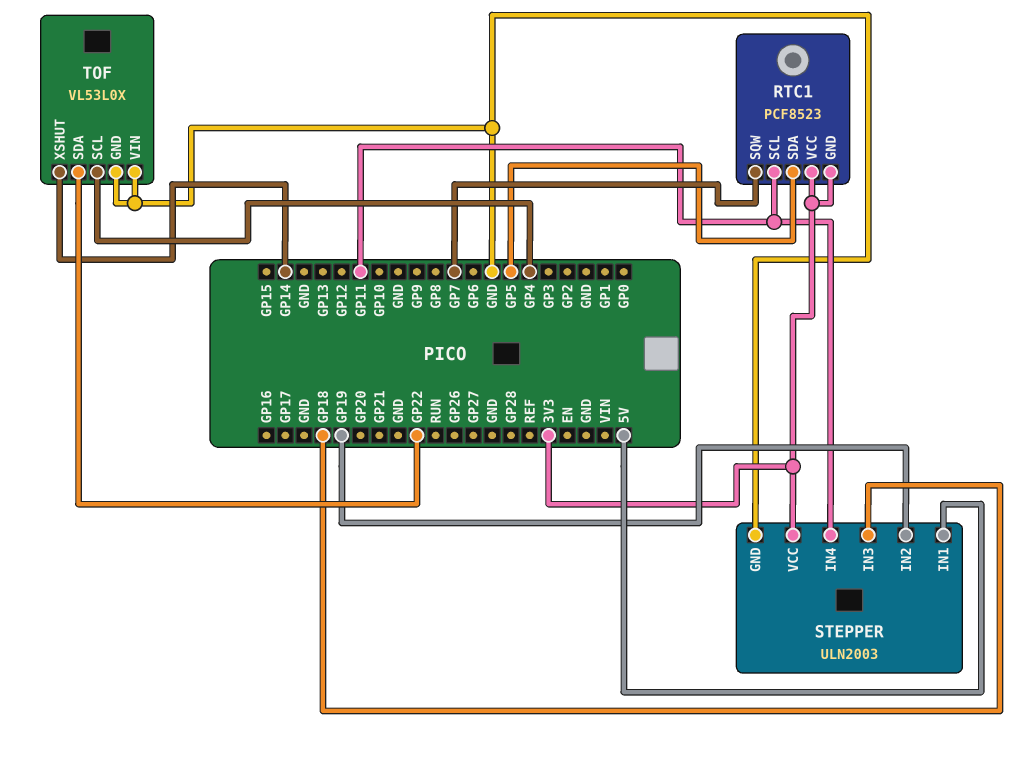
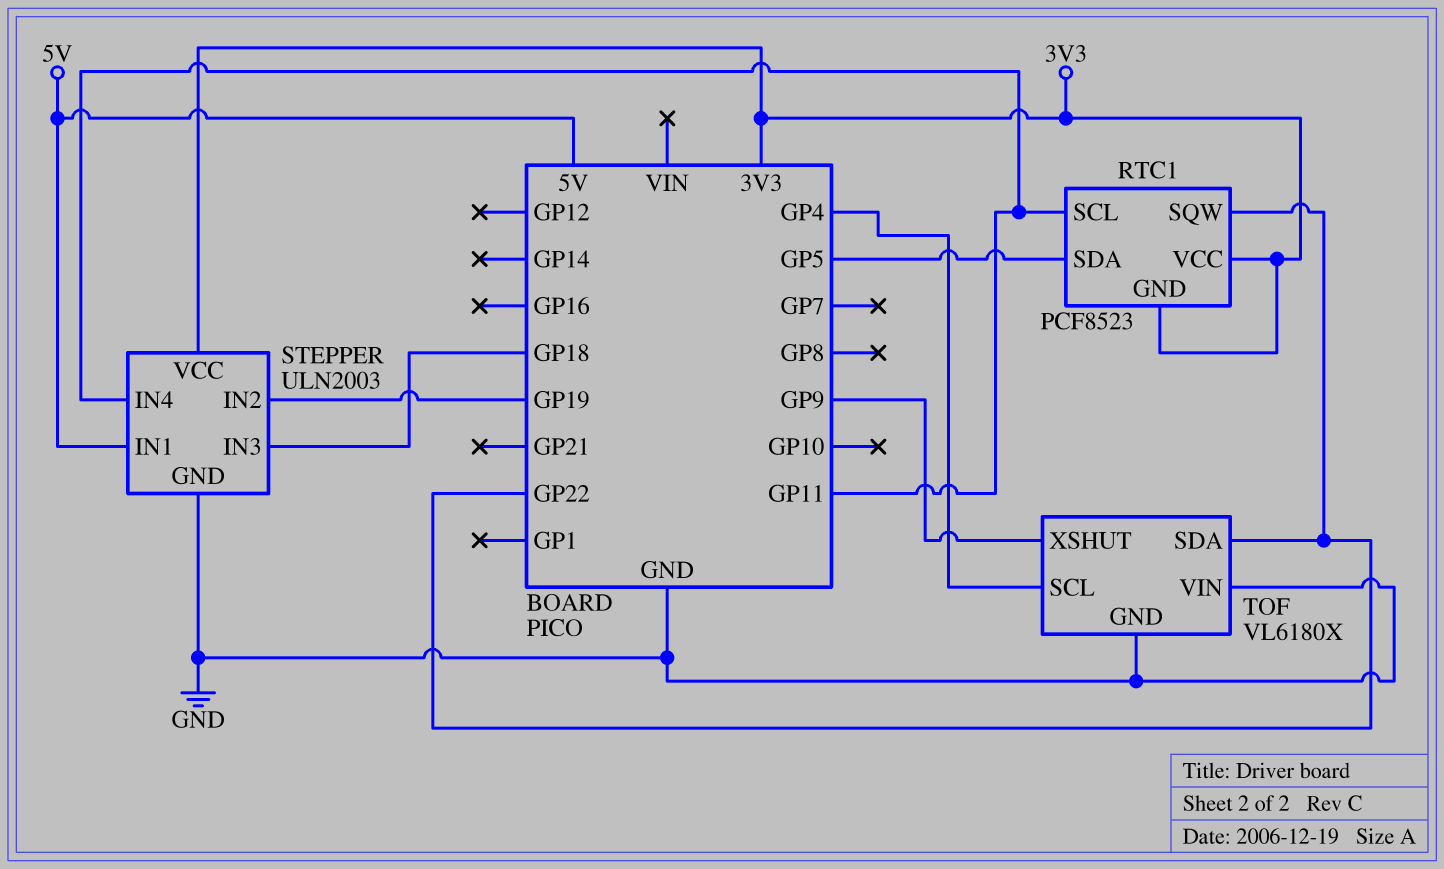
RTC1 pin SQW: GP7 -> GP22
TOF: VL53L0X -> VL6180X
TOF pin XSHUT: GP14 -> GP9

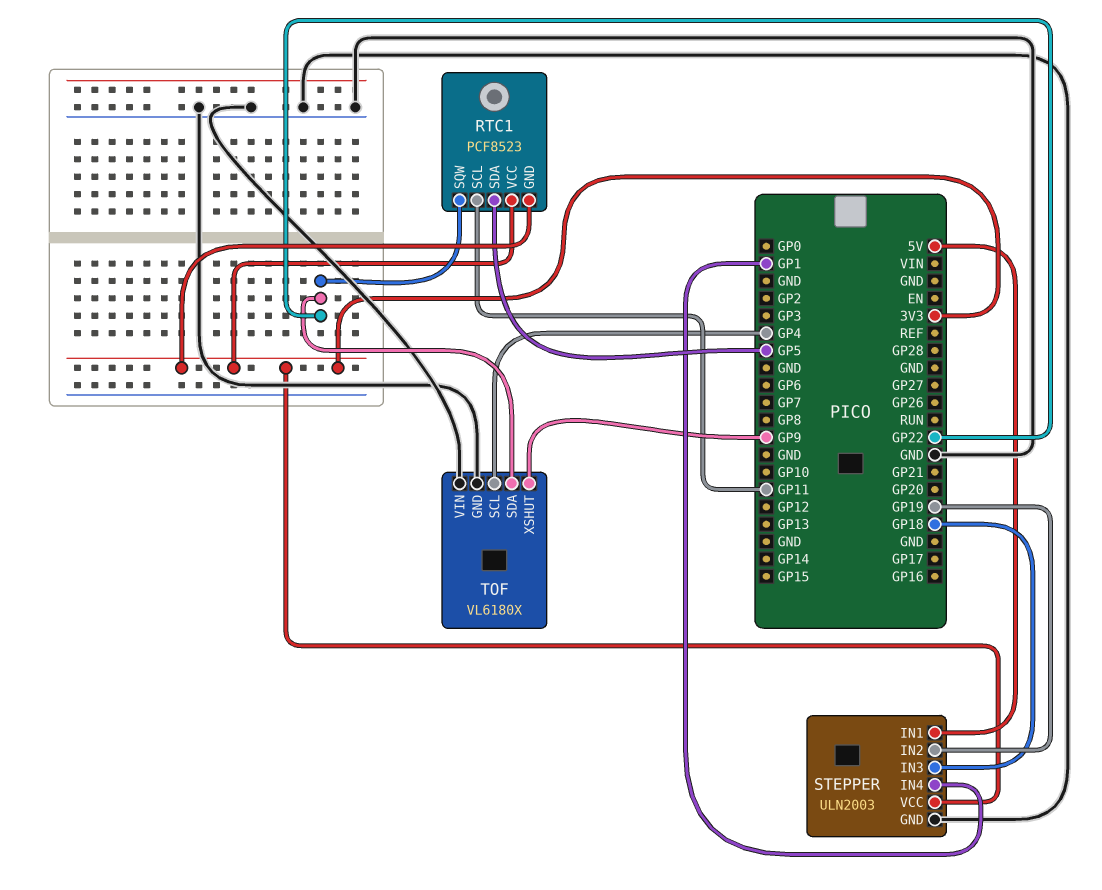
STEPPER pin IN4: GP11 -> GP1

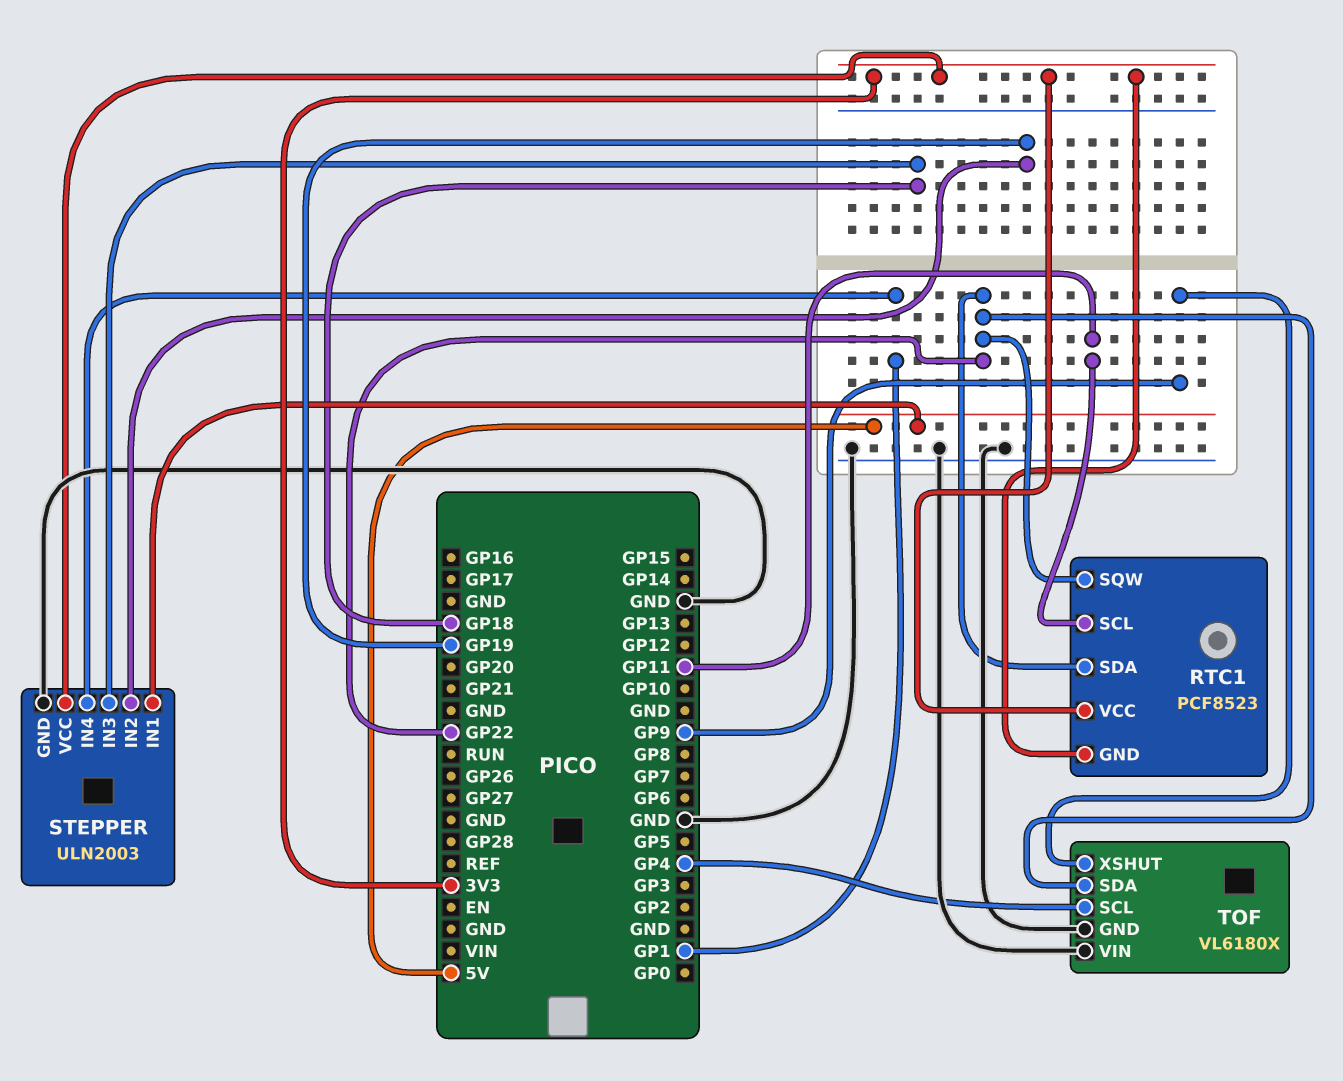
RTC1 pin SDA: GP5 -> GP22

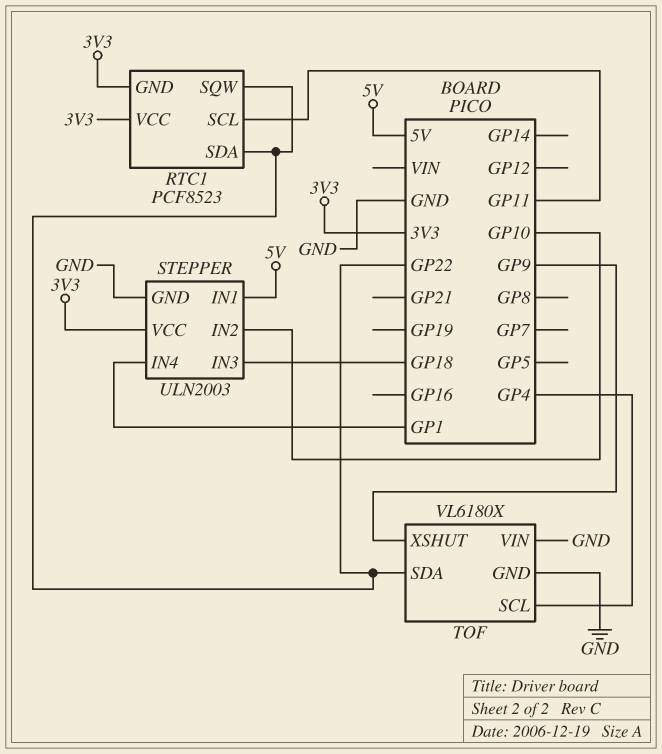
STEPPER pin IN2: GP19 -> GP10

